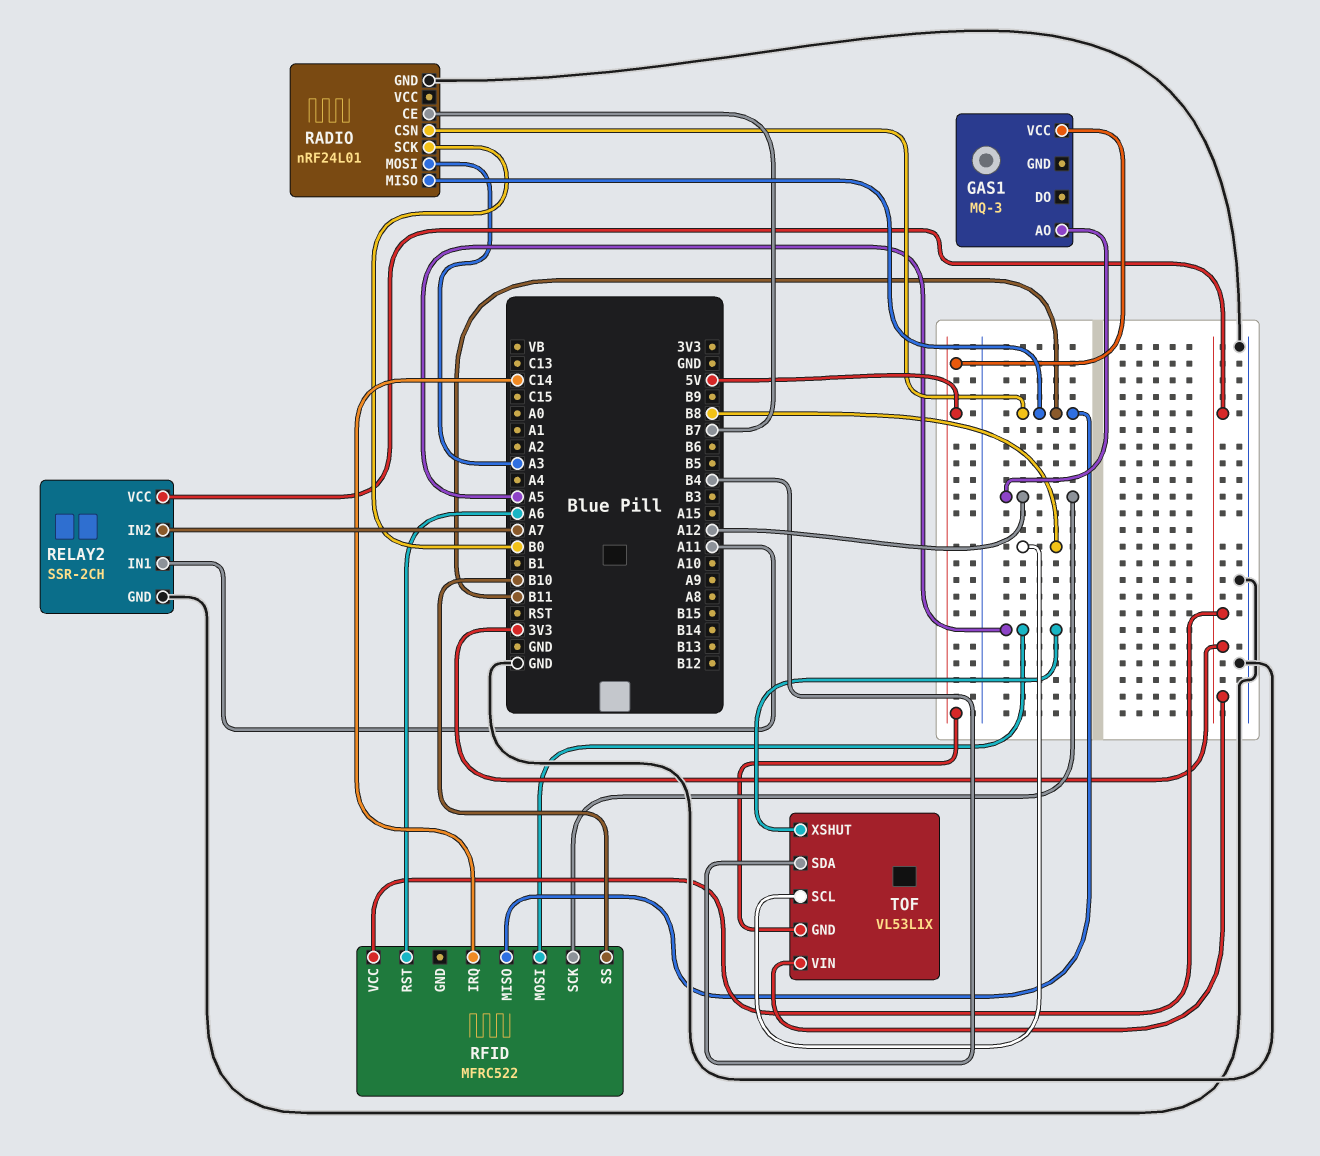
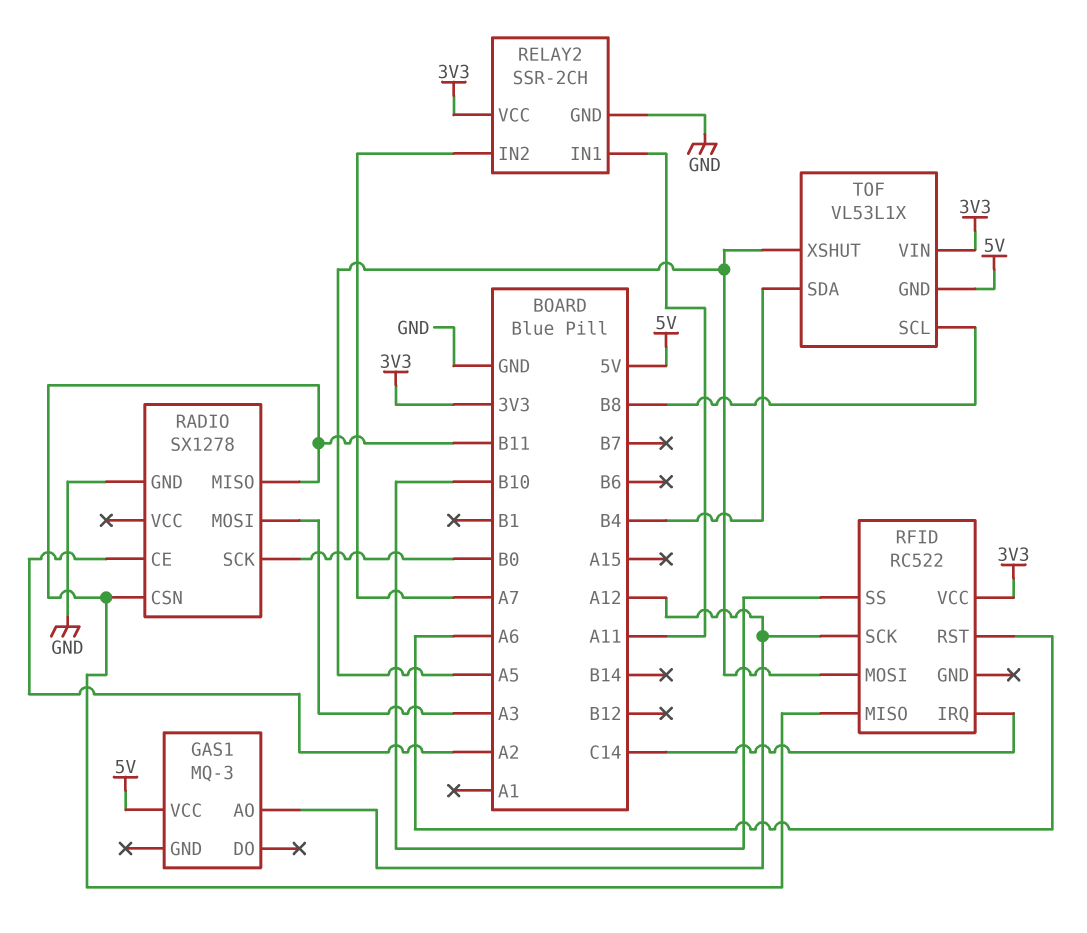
RADIO: nRF24L01 -> SX1278
RADIO pin CE: B7 -> A2
RFID: MFRC522 -> RC522

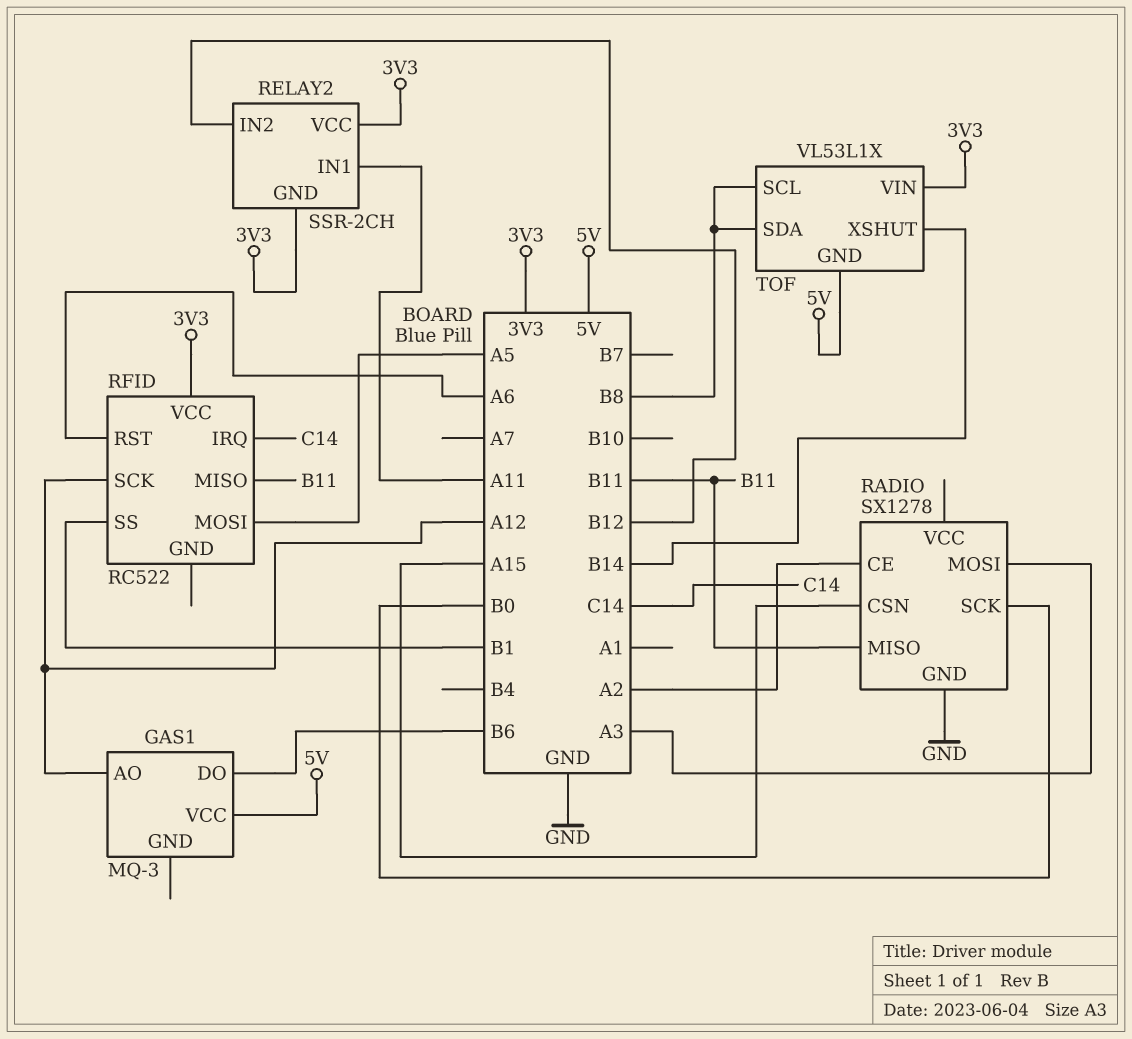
GAS1 pin DO: none -> B6
RADIO pin CSN: B11 -> A15
RELAY2 pin GND: GND -> 3V3
RELAY2 pin IN2: A7 -> B12
RFID pin SS: B10 -> B1
TOF pin SDA: B4 -> B8
TOF pin XSHUT: A5 -> B14

